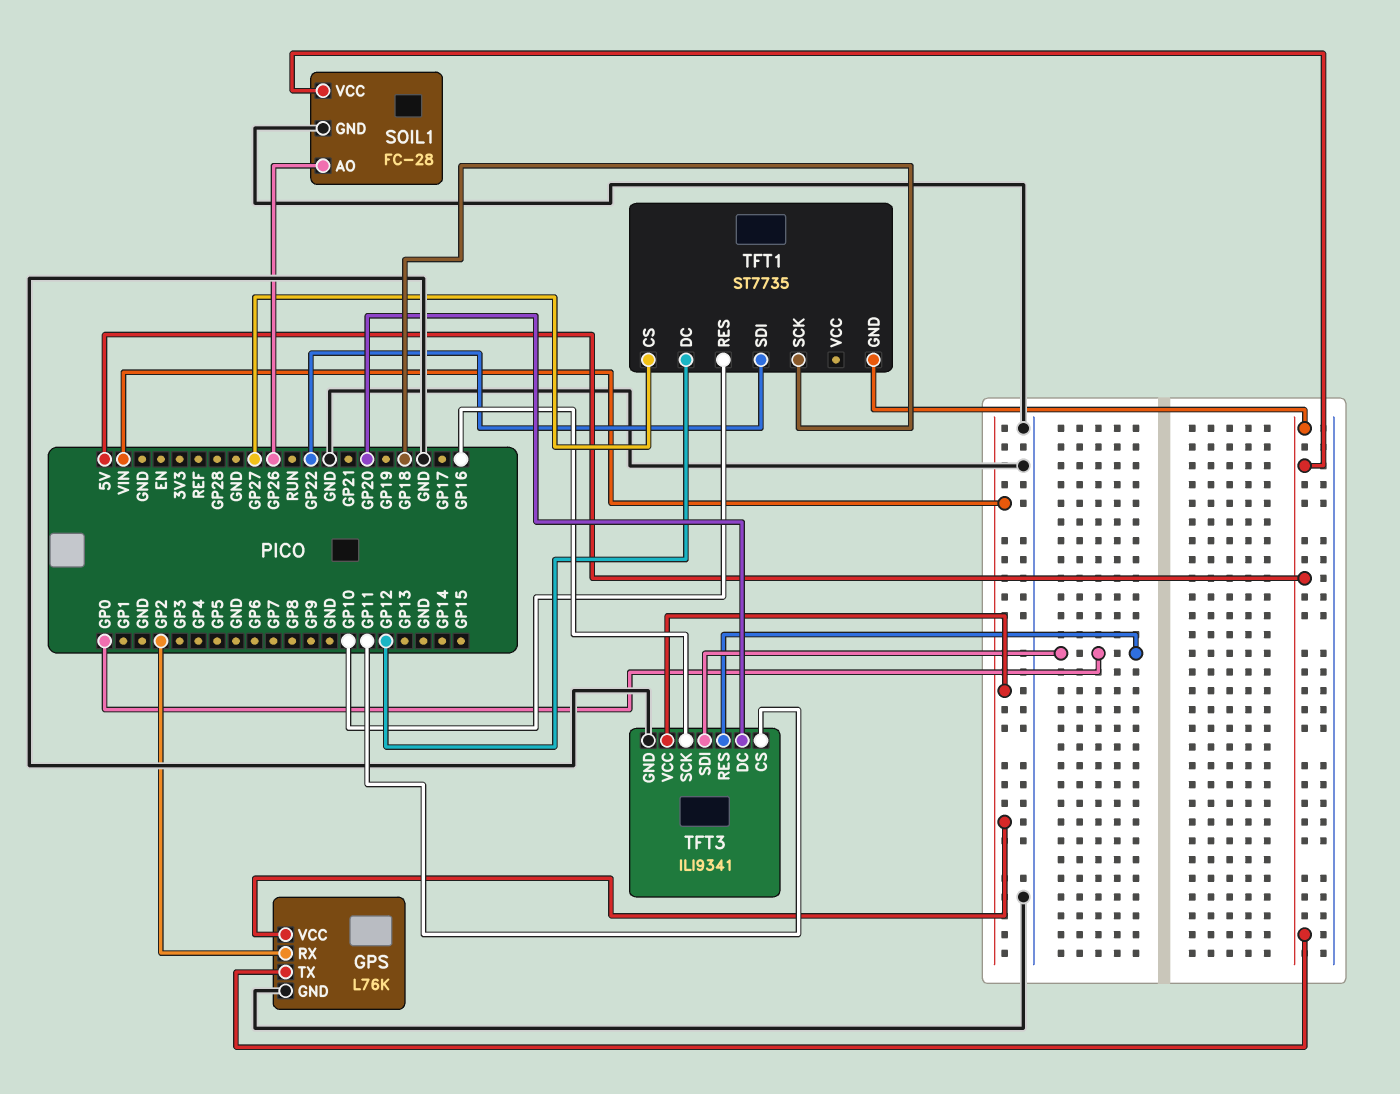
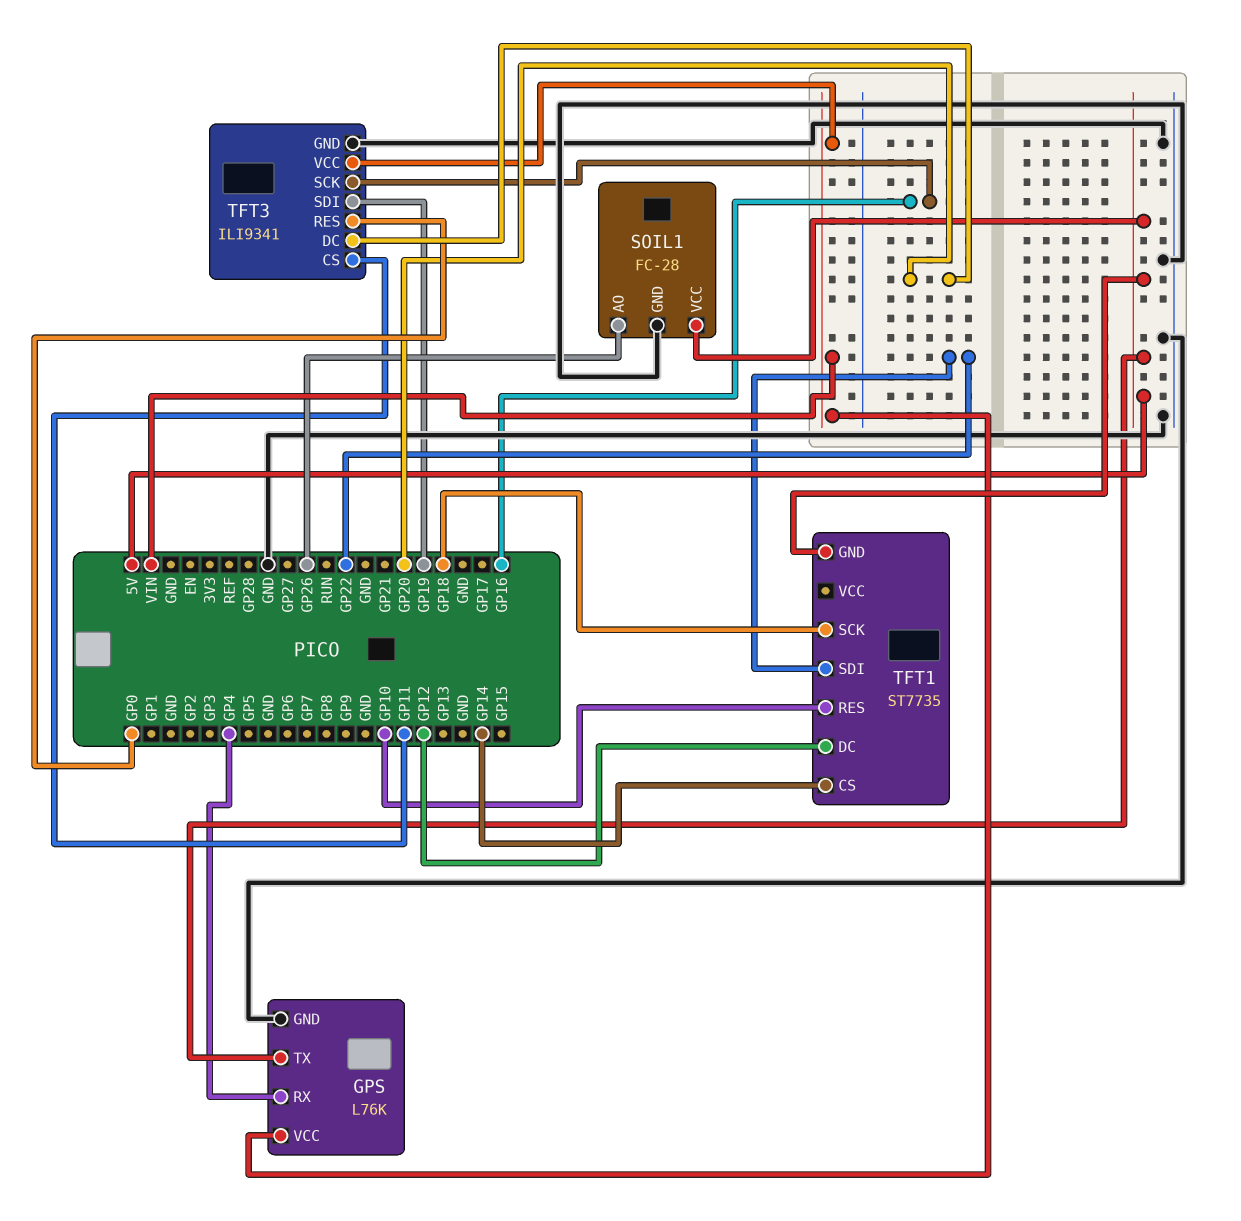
GPS pin RX: GP2 -> GP4
TFT1 pin CS: GP27 -> GP14
TFT3 pin SDI: GP0 -> GP19

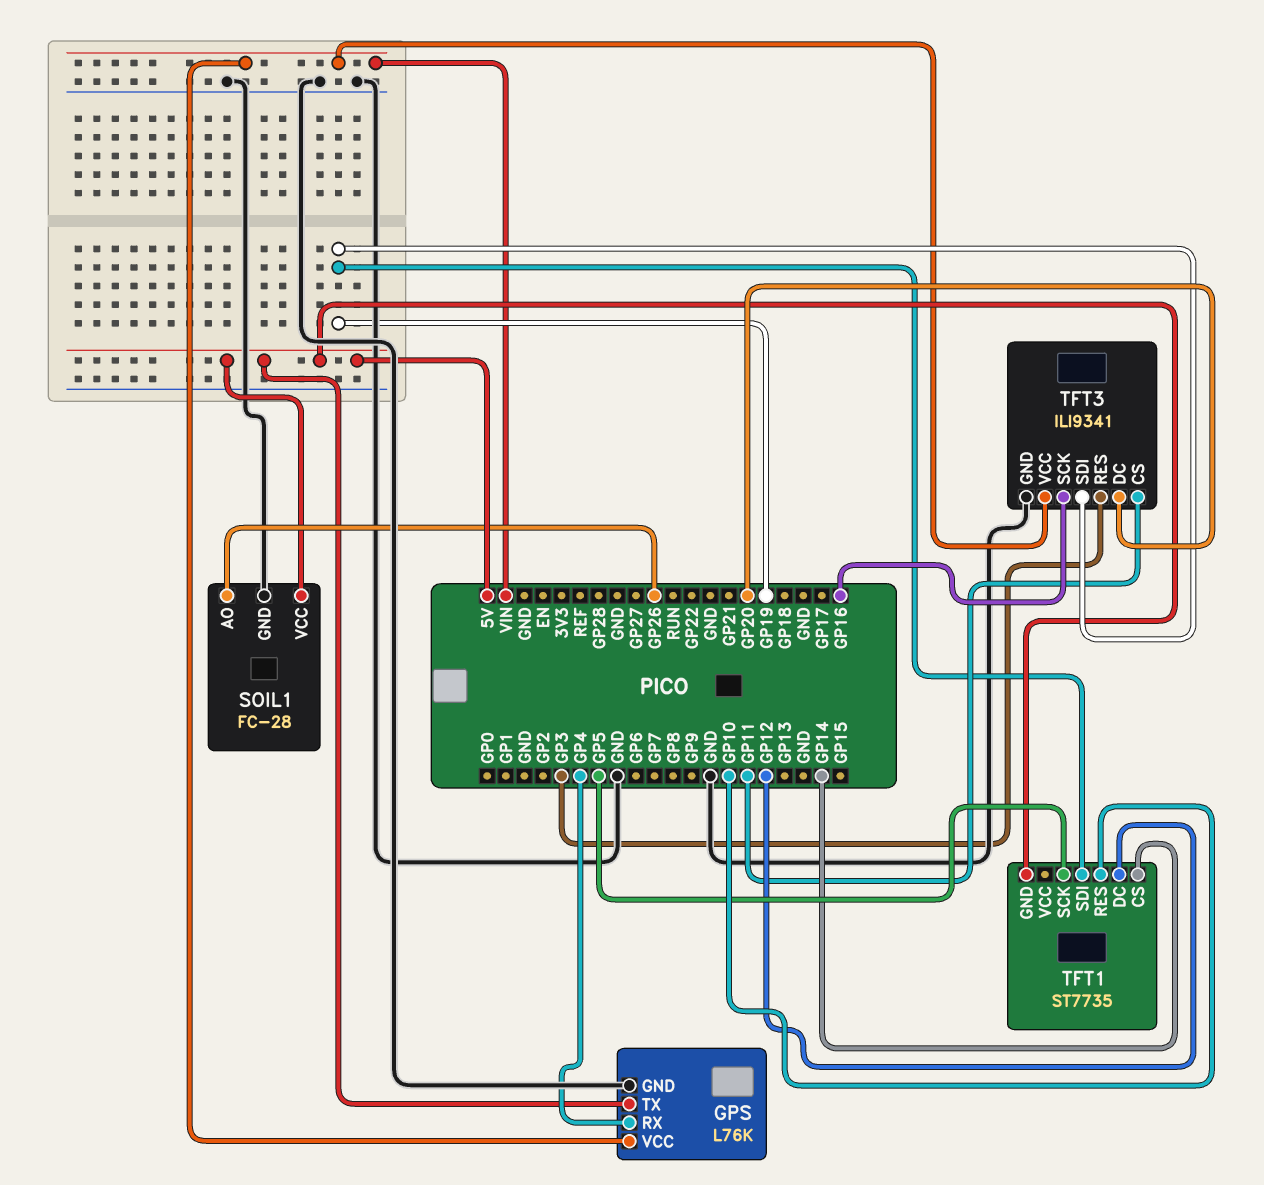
TFT1 pin SCK: GP18 -> GP5
TFT1 pin SDI: GP22 -> GP19
TFT3 pin RES: GP0 -> GP3

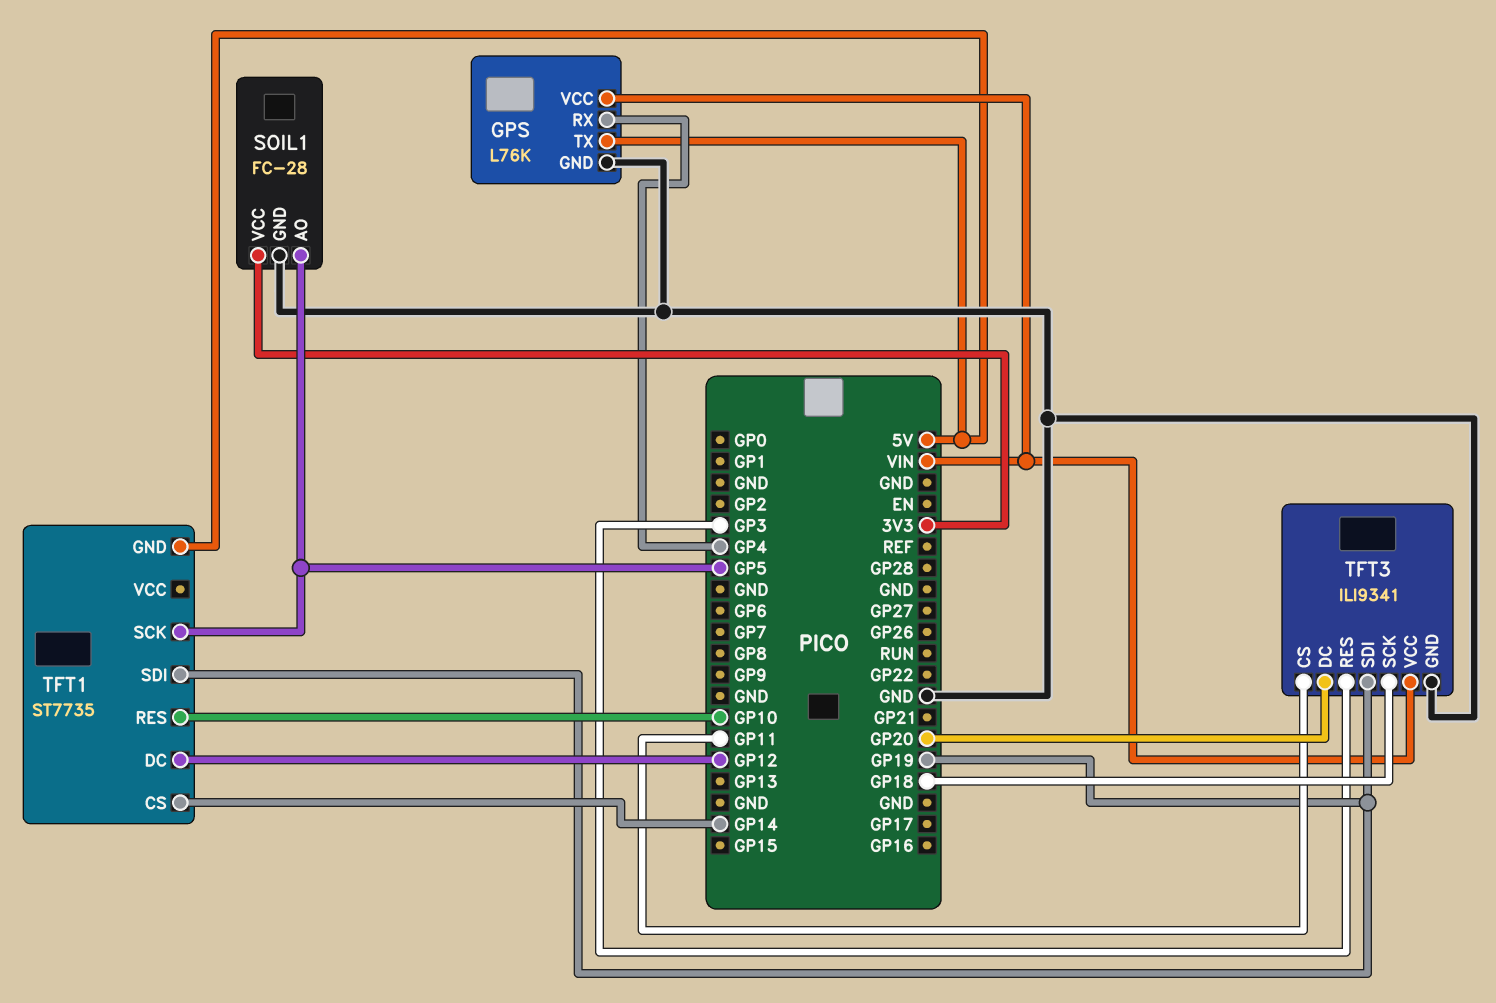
SOIL1 pin AO: GP26 -> GP5
SOIL1 pin VCC: 5V -> 3V3
TFT3 pin SCK: GP16 -> GP18

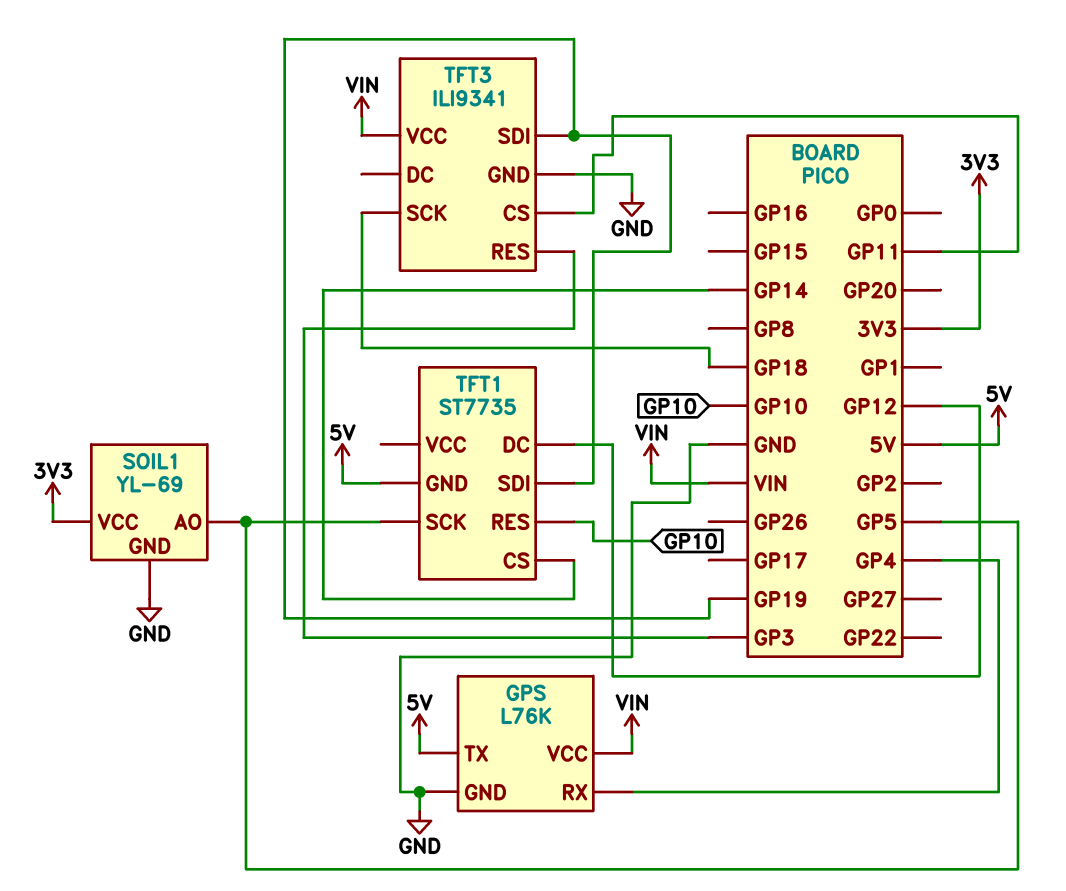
SOIL1: FC-28 -> YL-69
TFT3 pin DC: GP20 -> none

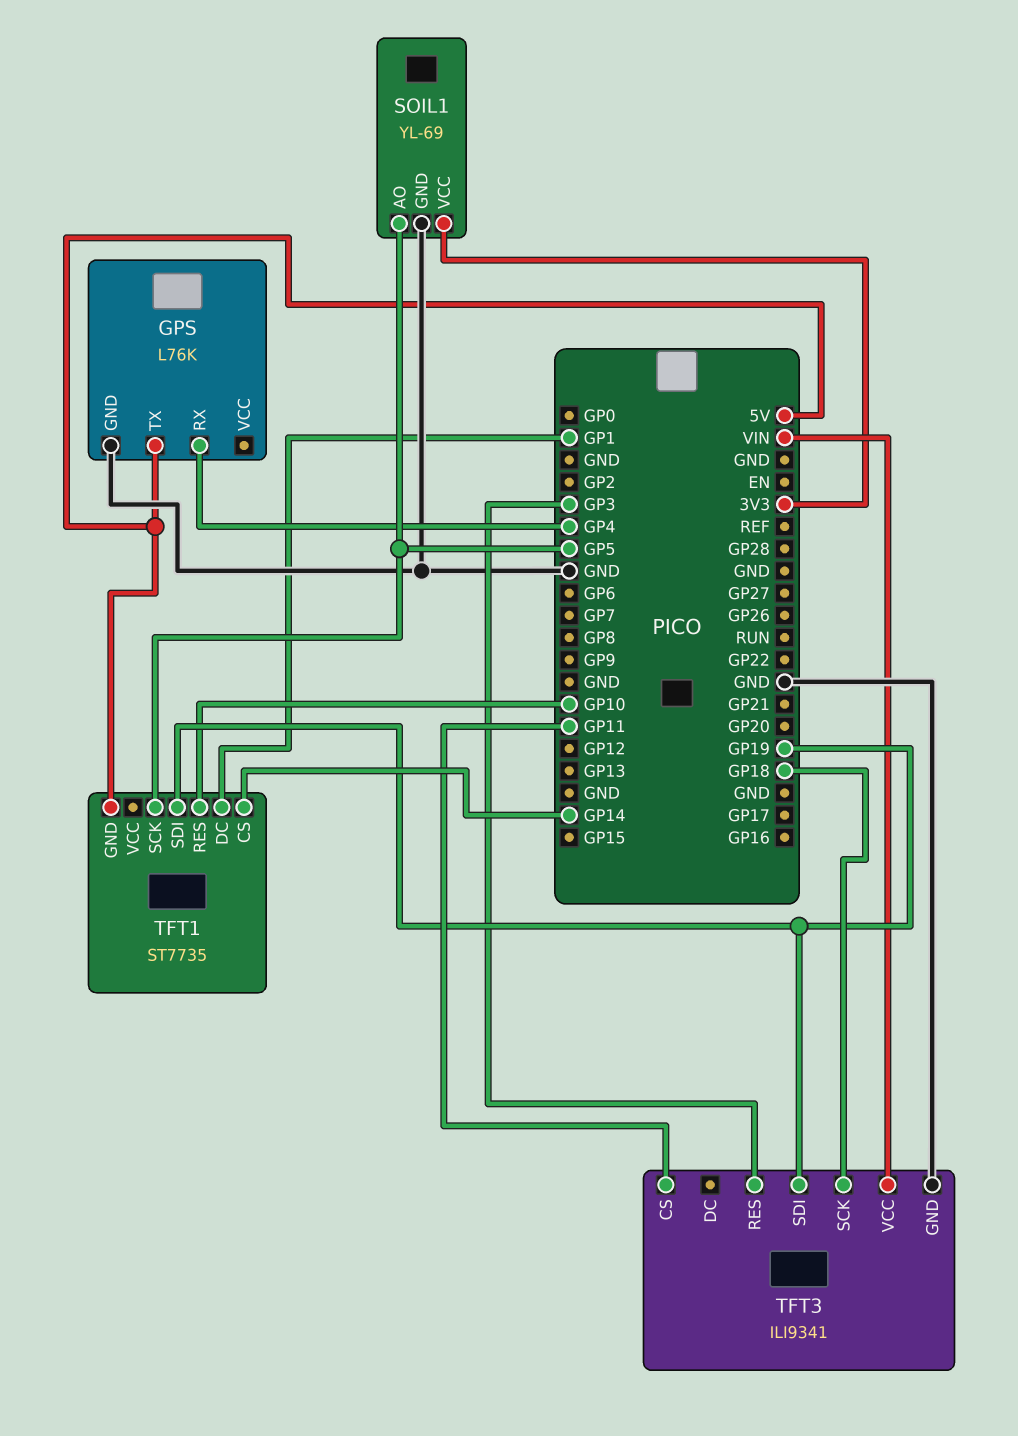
GPS pin VCC: VIN -> none
TFT1 pin DC: GP12 -> GP1

